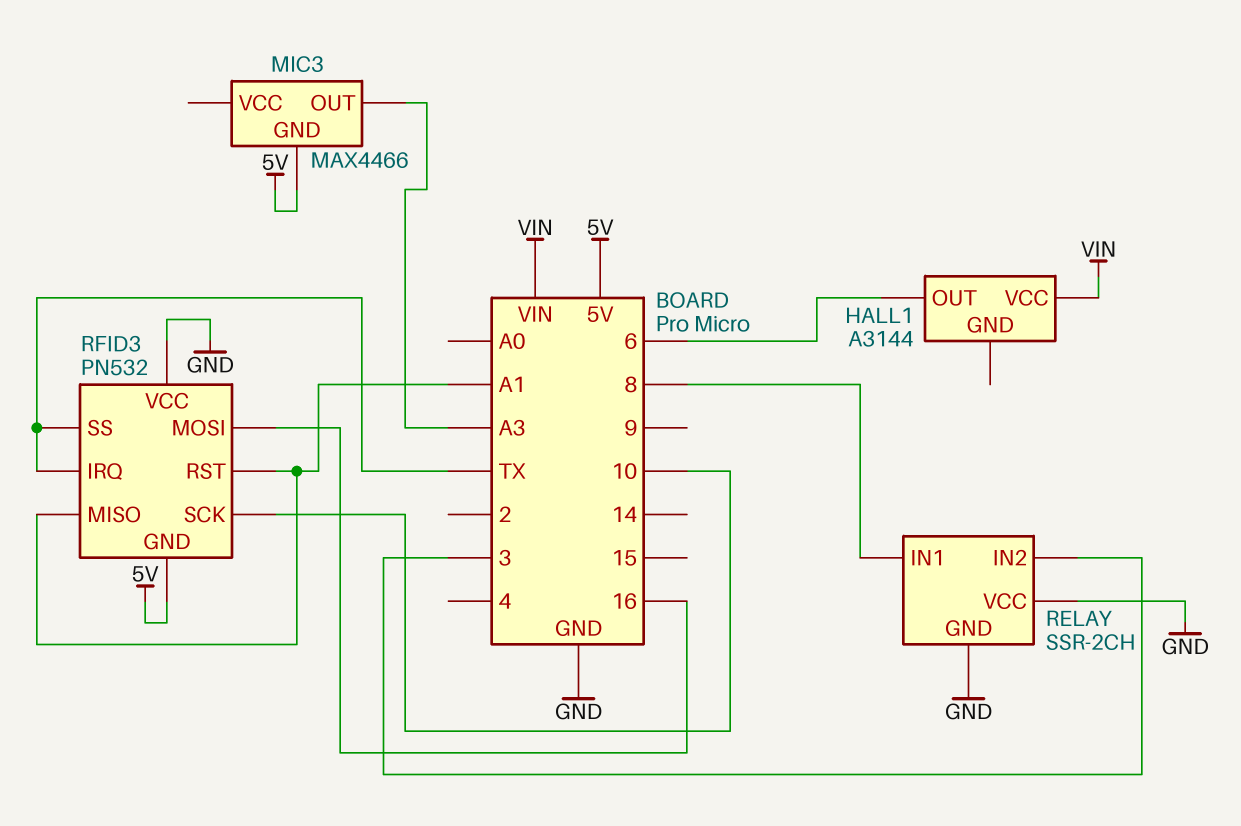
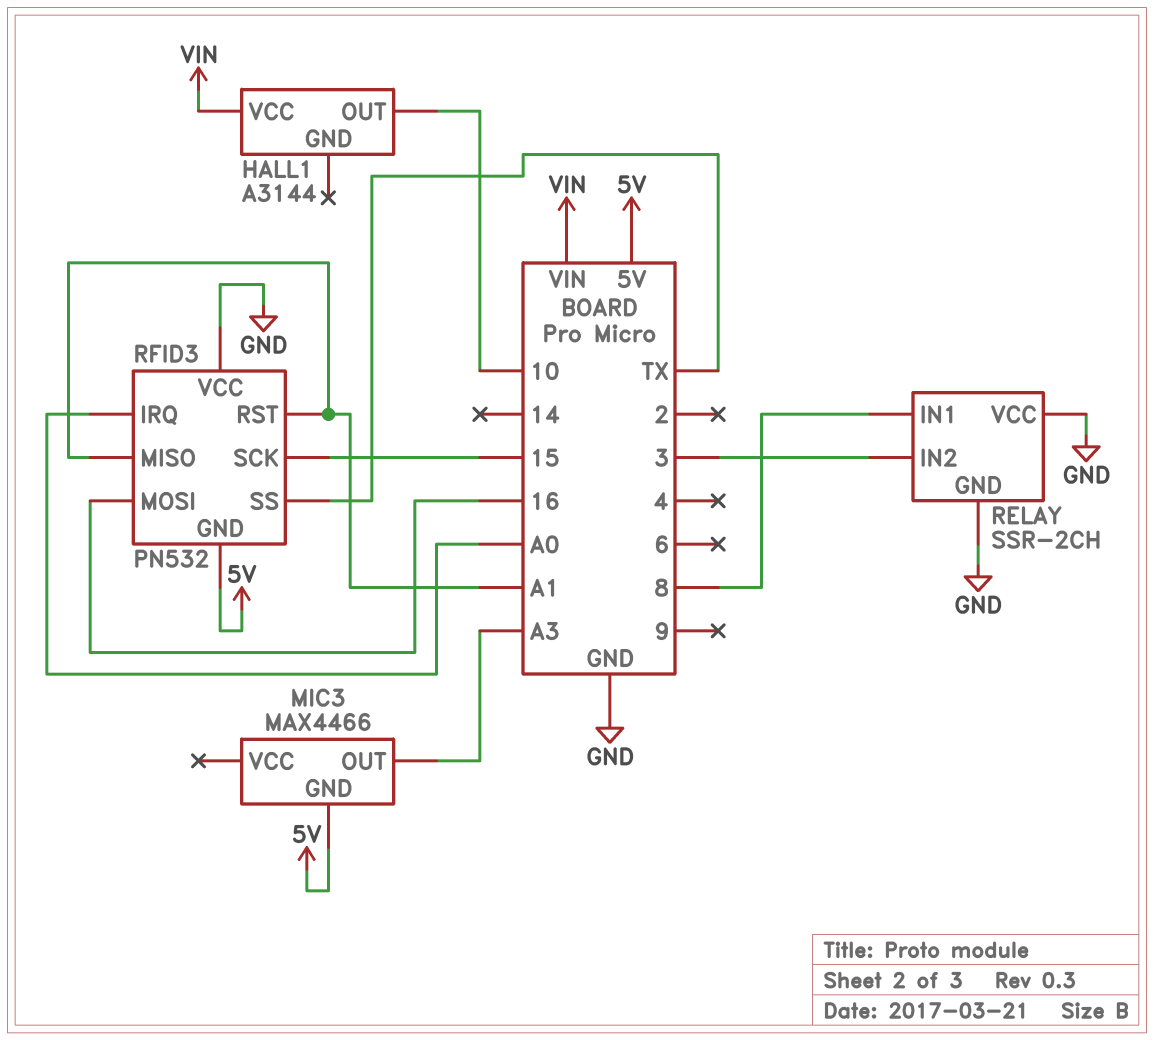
HALL1 pin OUT: 6 -> 10
RFID3 pin IRQ: TX -> A0
RFID3 pin SCK: 10 -> 15

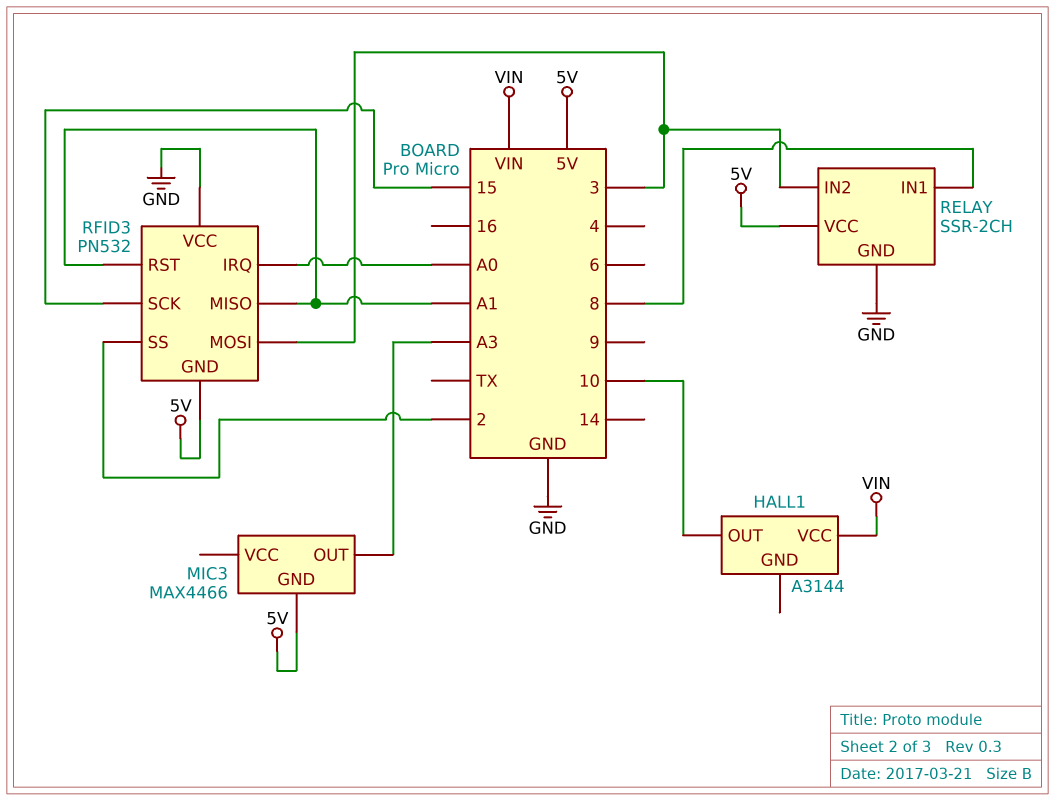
RELAY pin VCC: GND -> 5V
RFID3 pin MOSI: 16 -> 3
RFID3 pin SS: TX -> 2

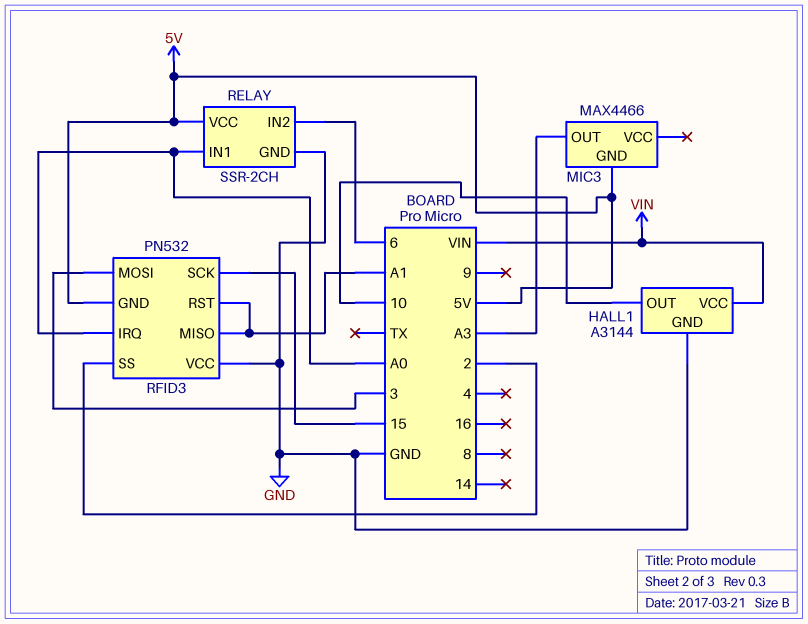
HALL1 pin GND: none -> GND
RELAY pin IN1: 8 -> A0
RELAY pin IN2: 3 -> 6

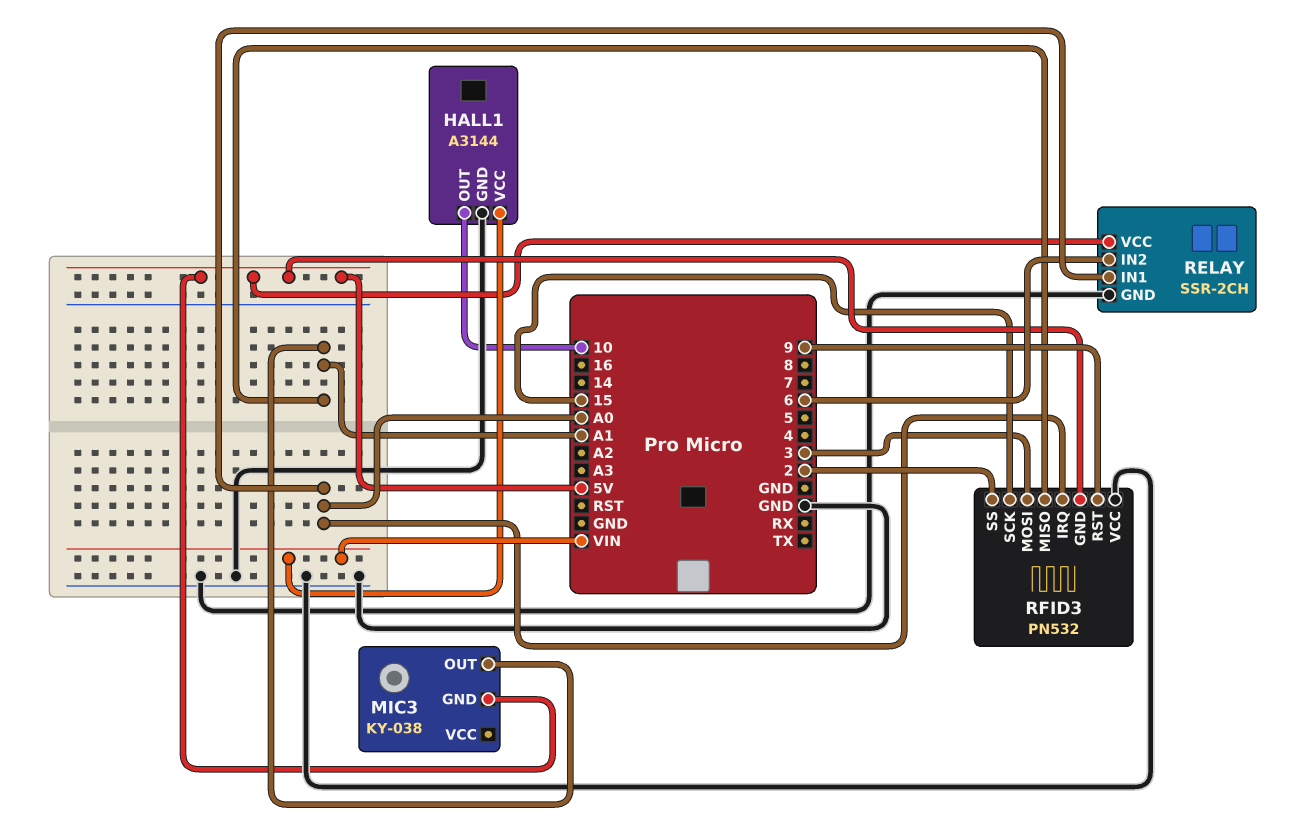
MIC3: MAX4466 -> KY-038
MIC3 pin OUT: A3 -> A1
RFID3 pin RST: A1 -> 9

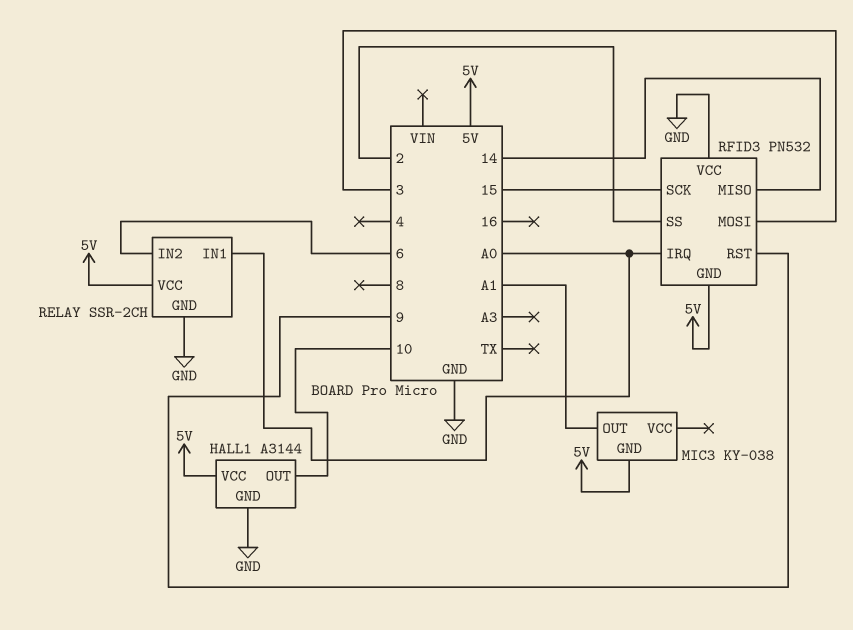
HALL1 pin VCC: VIN -> 5V
RFID3 pin MISO: A1 -> 14

